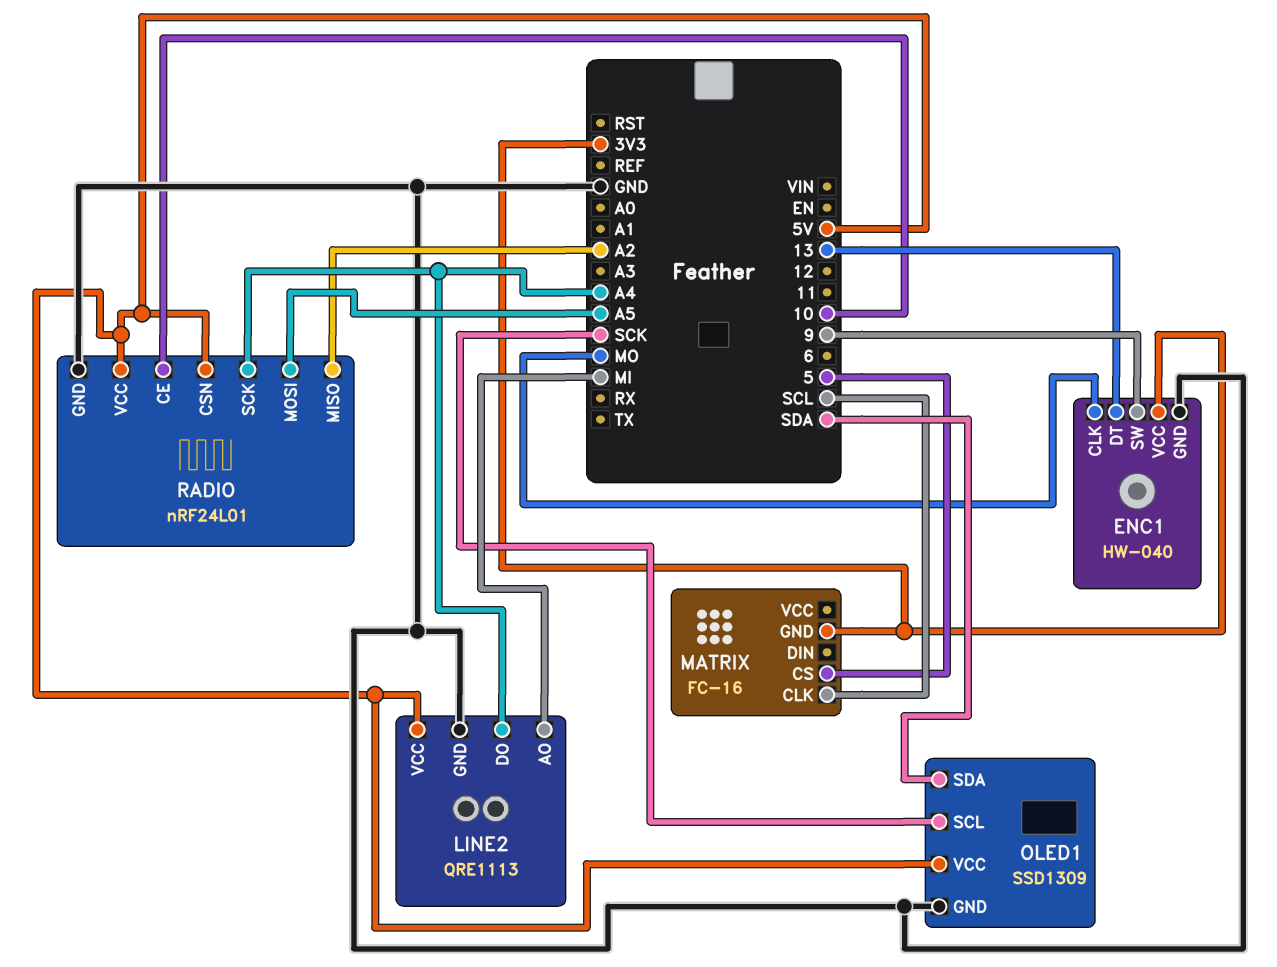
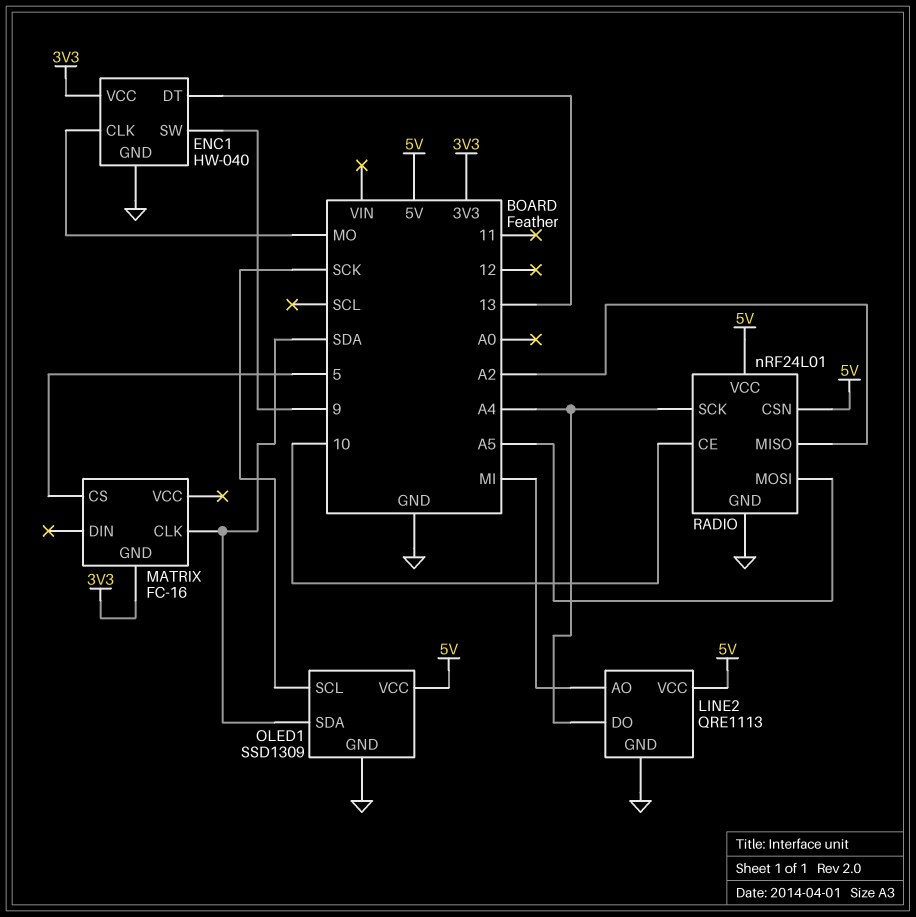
MATRIX pin CLK: SCL -> SDA

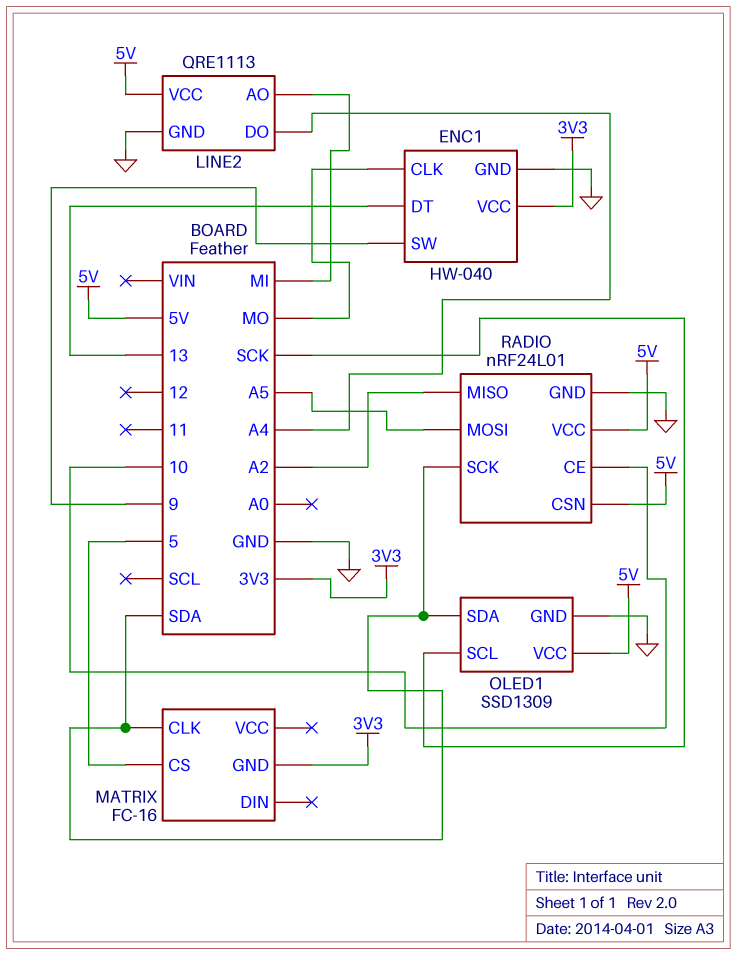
RADIO pin SCK: A4 -> SDA

